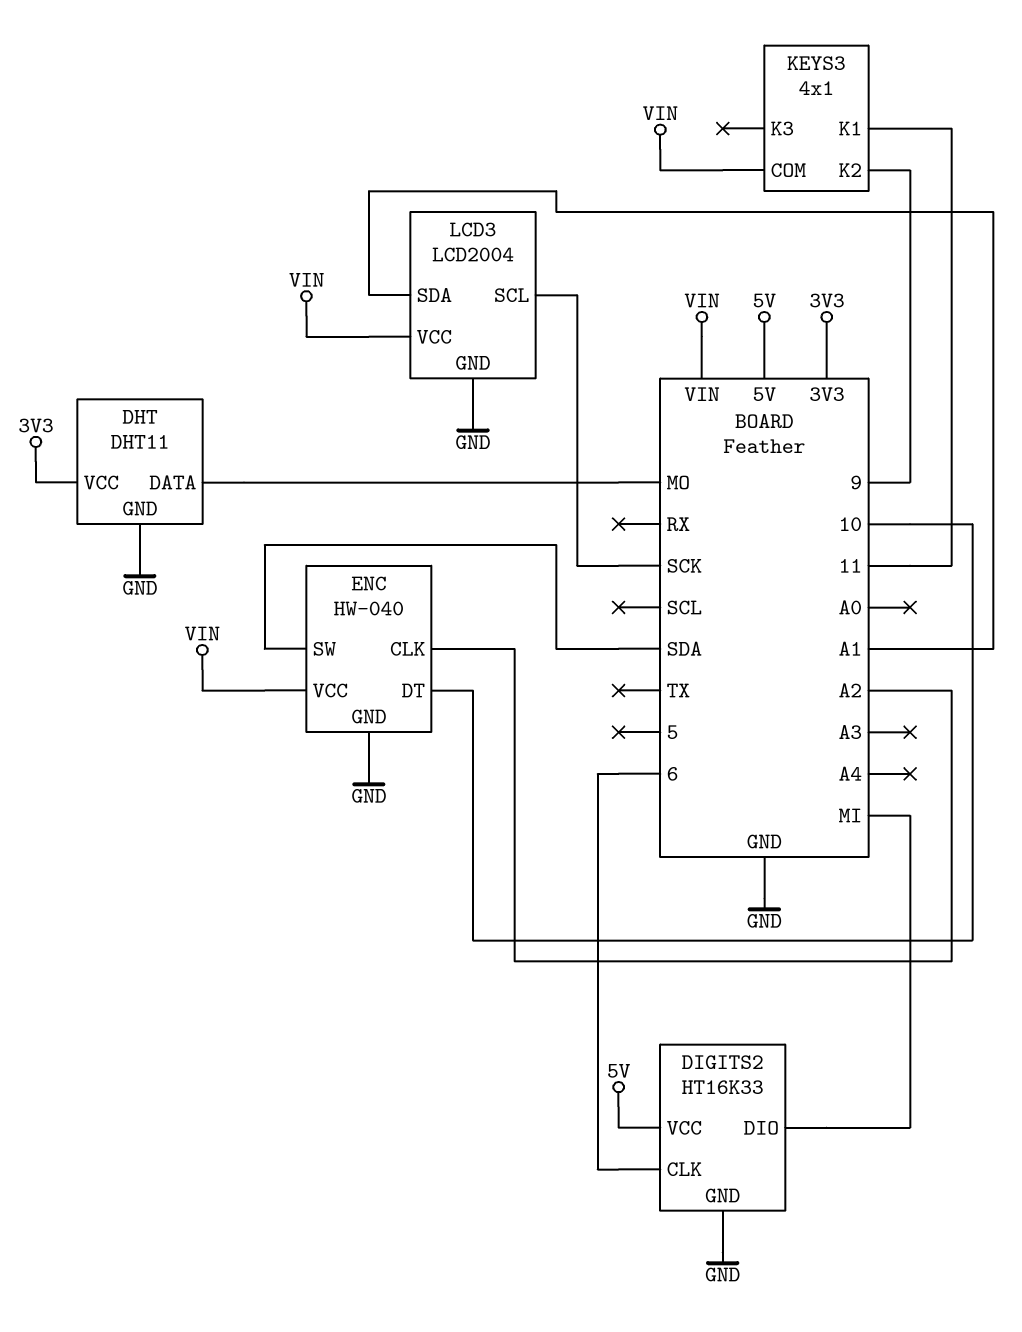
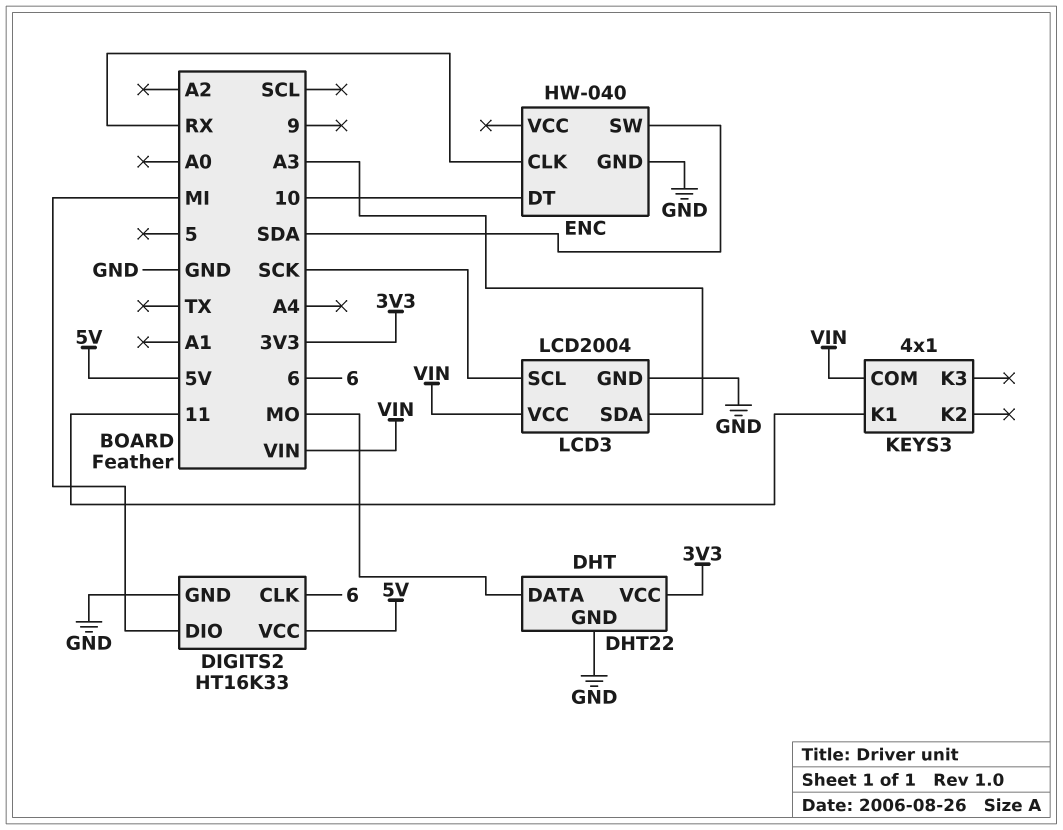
DHT: DHT11 -> DHT22
ENC pin CLK: A2 -> RX
ENC pin VCC: VIN -> none
KEYS3 pin K2: 9 -> none
LCD3 pin SDA: A1 -> A3

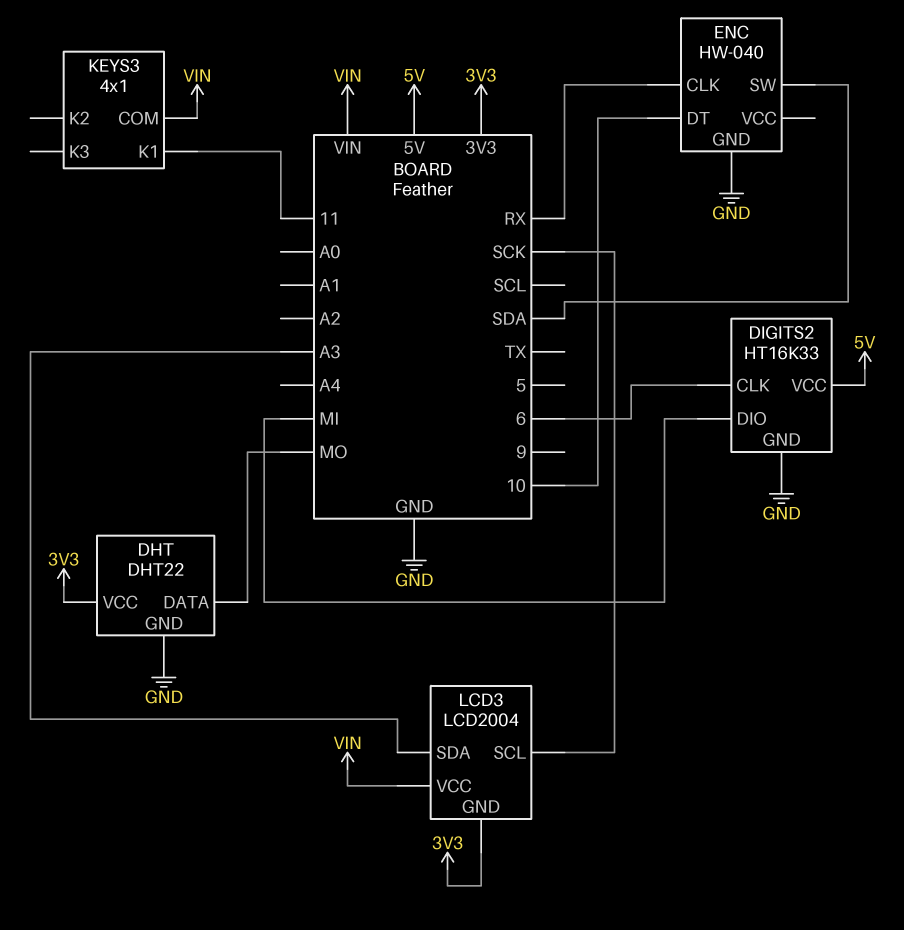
LCD3 pin GND: GND -> 3V3

